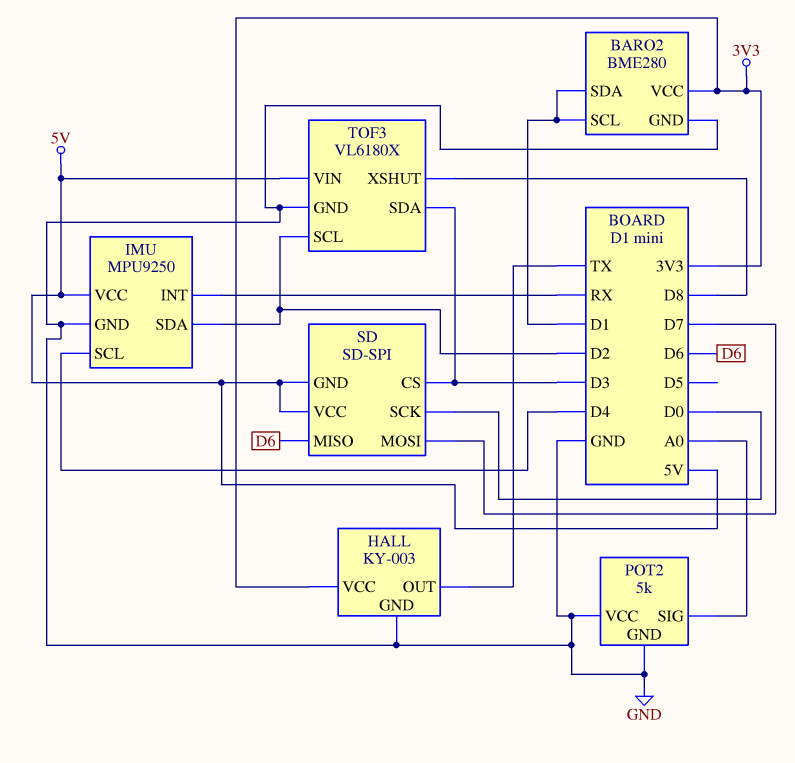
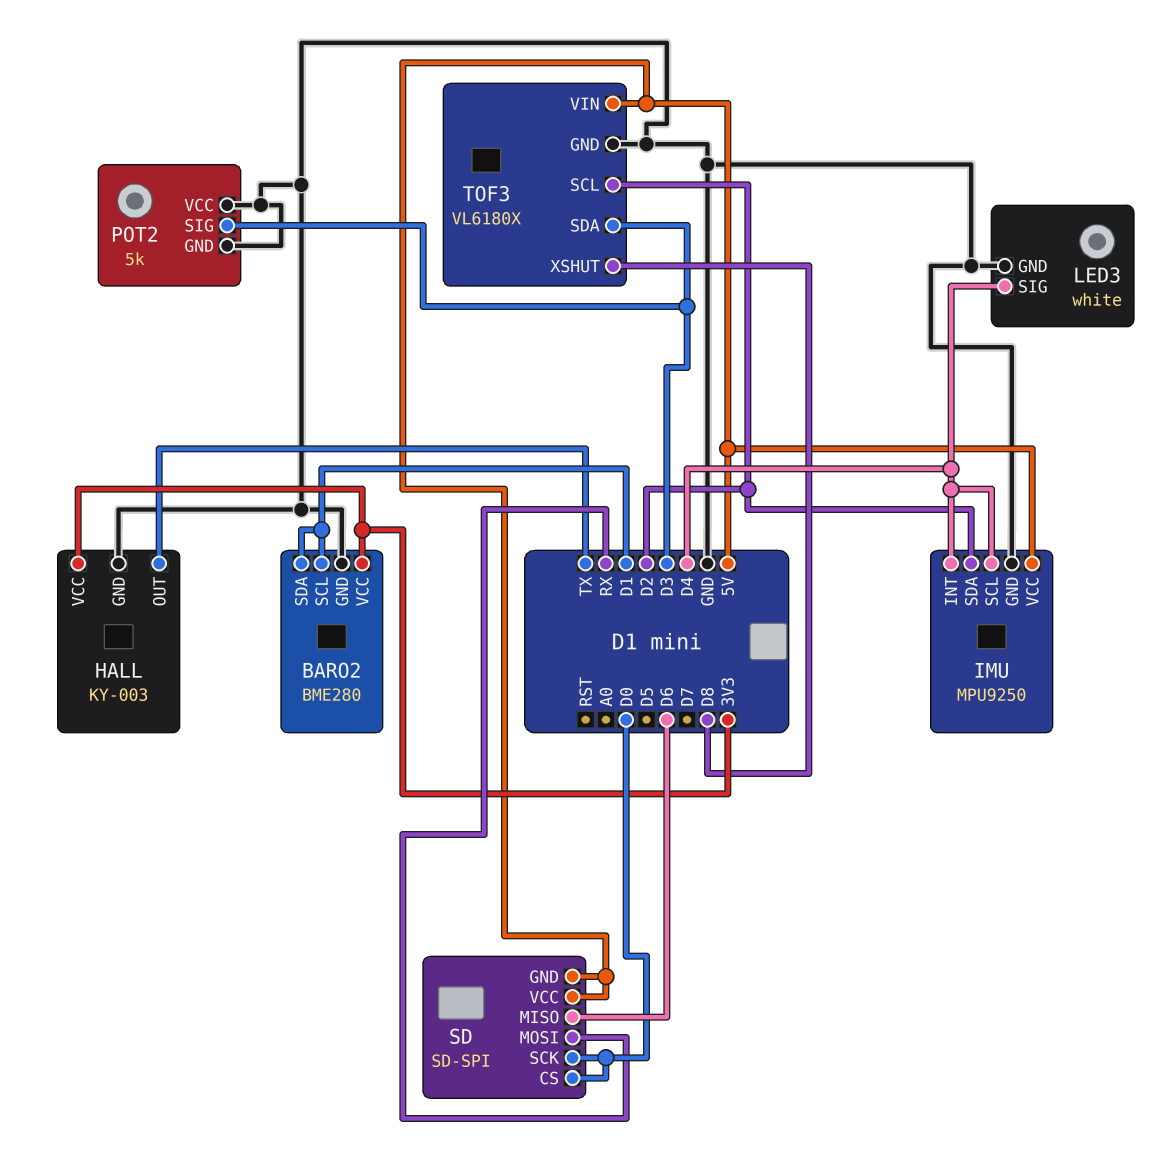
IMU pin INT: RX -> D4
LED3: none -> white
LED3 pin GND: none -> GND
LED3 pin SIG: none -> D4
POT2 pin SIG: A0 -> D3
SD pin CS: D3 -> D0
SD pin MOSI: D7 -> RX

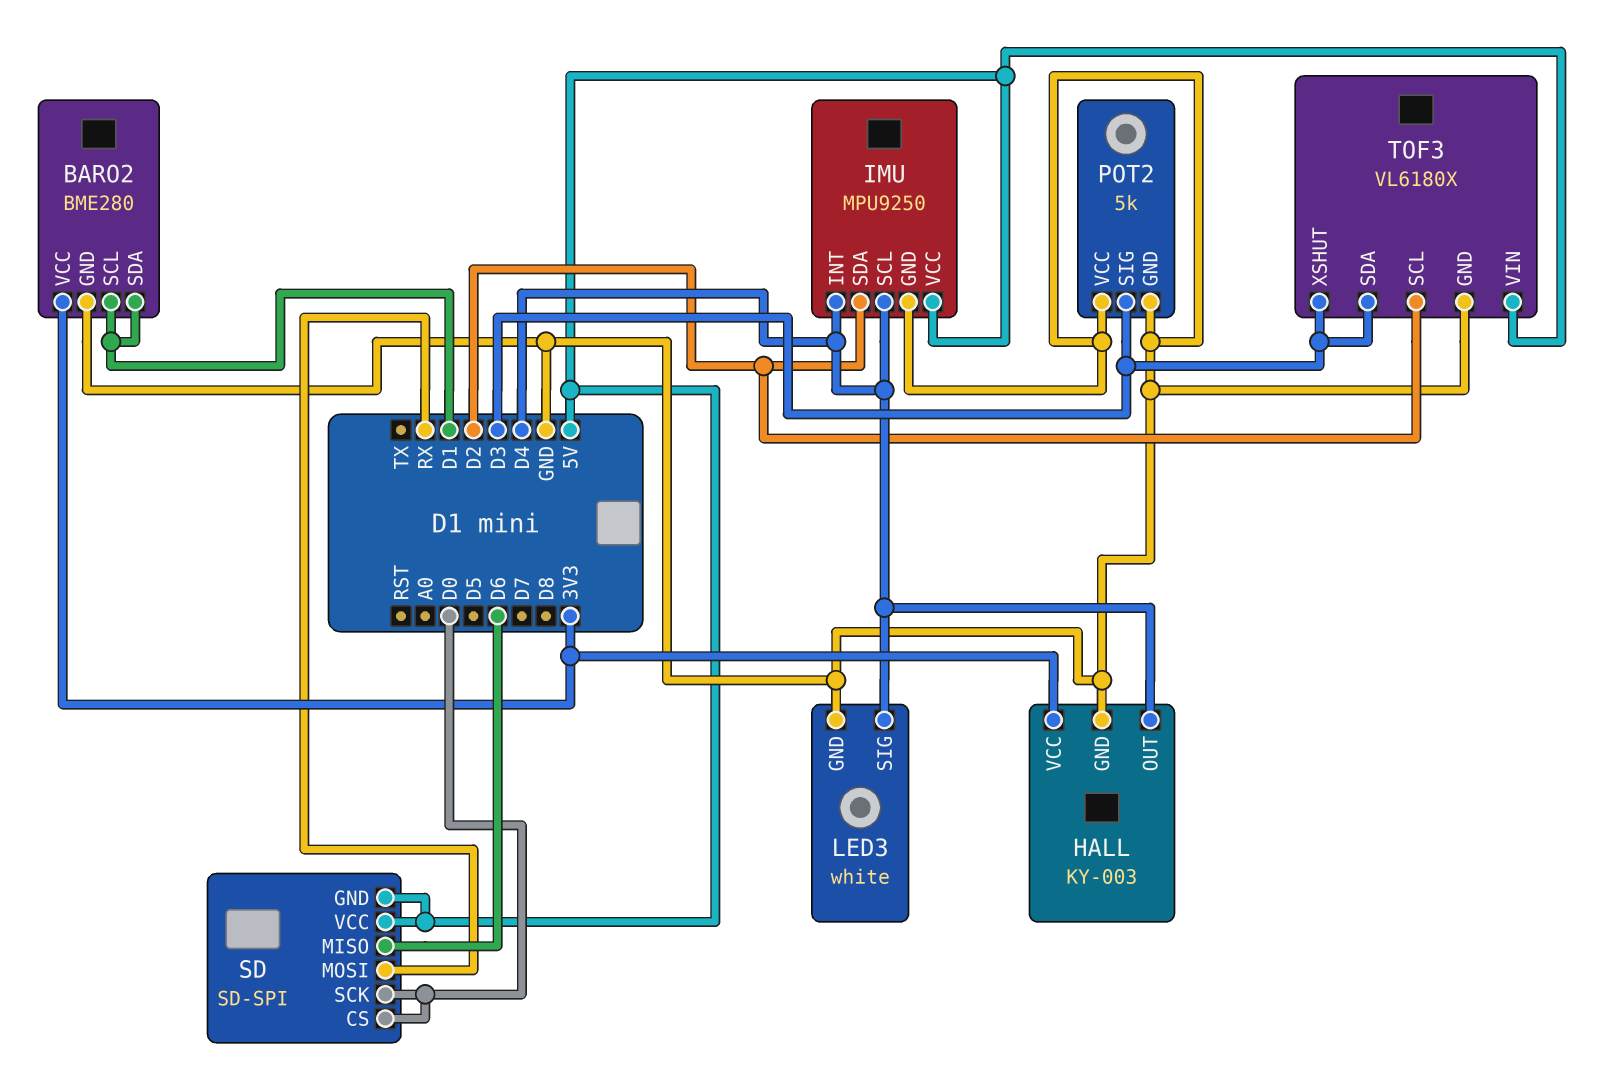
HALL pin OUT: TX -> D4
TOF3 pin XSHUT: D8 -> D3

